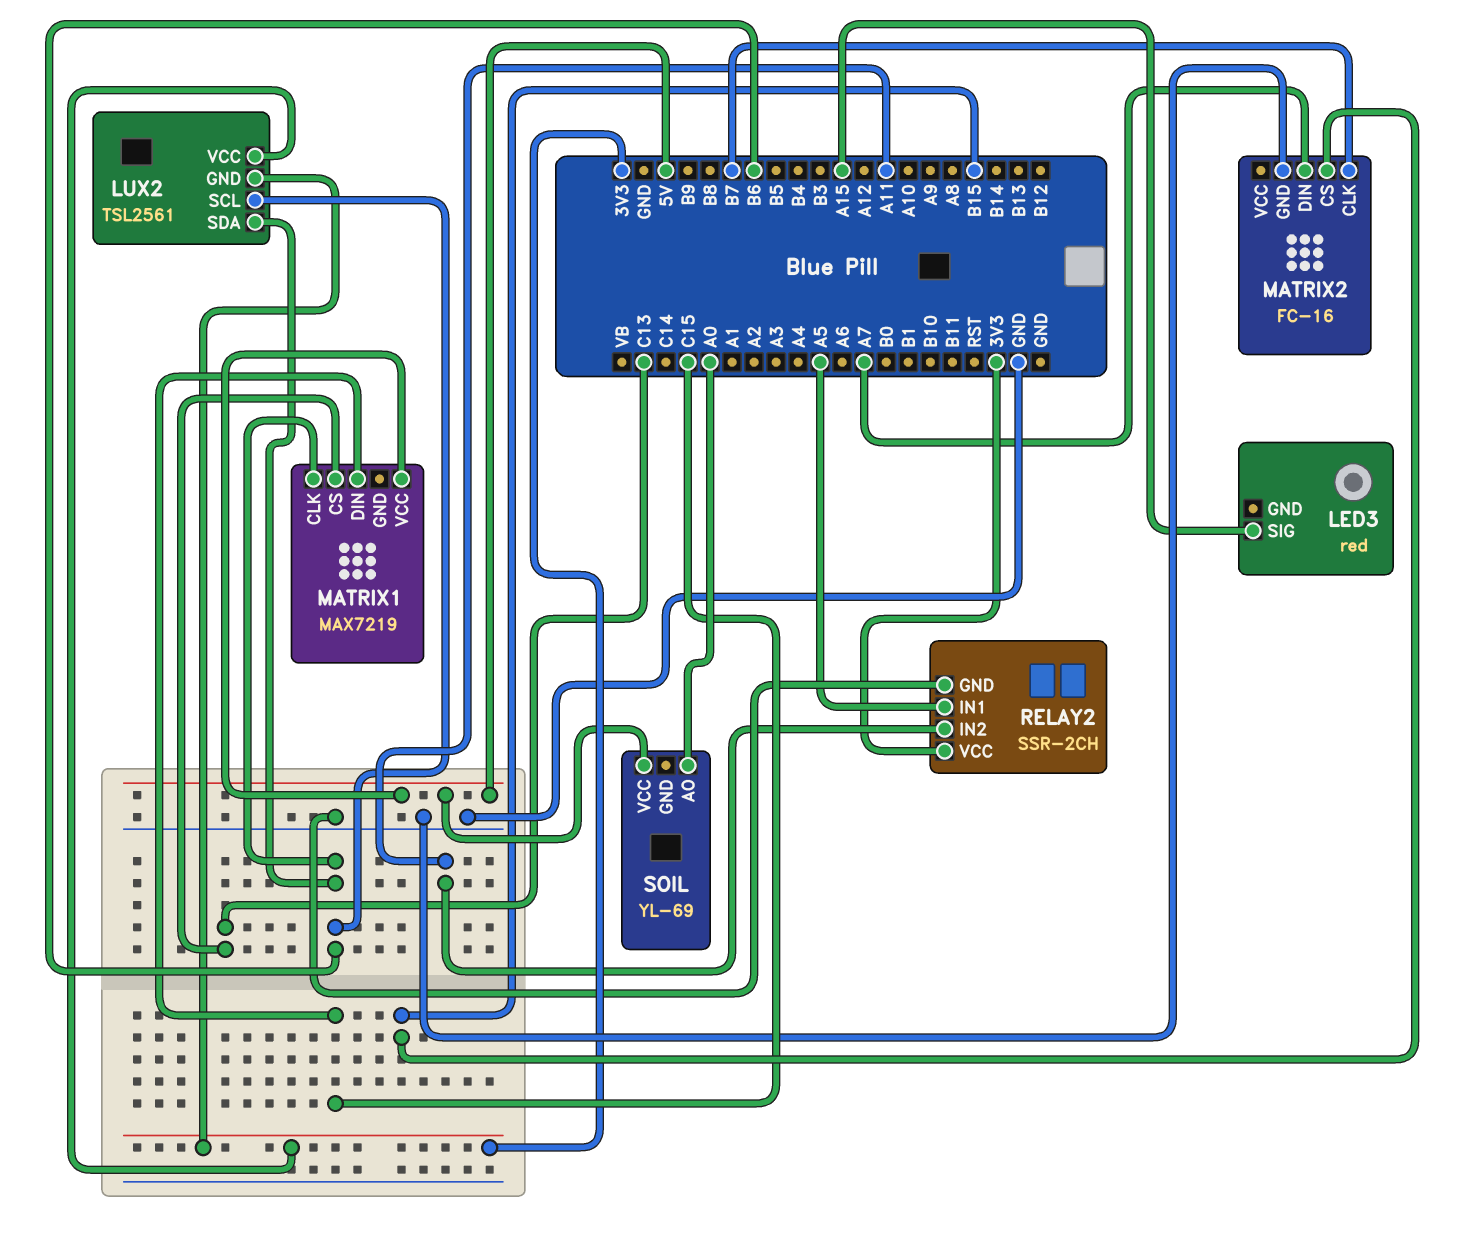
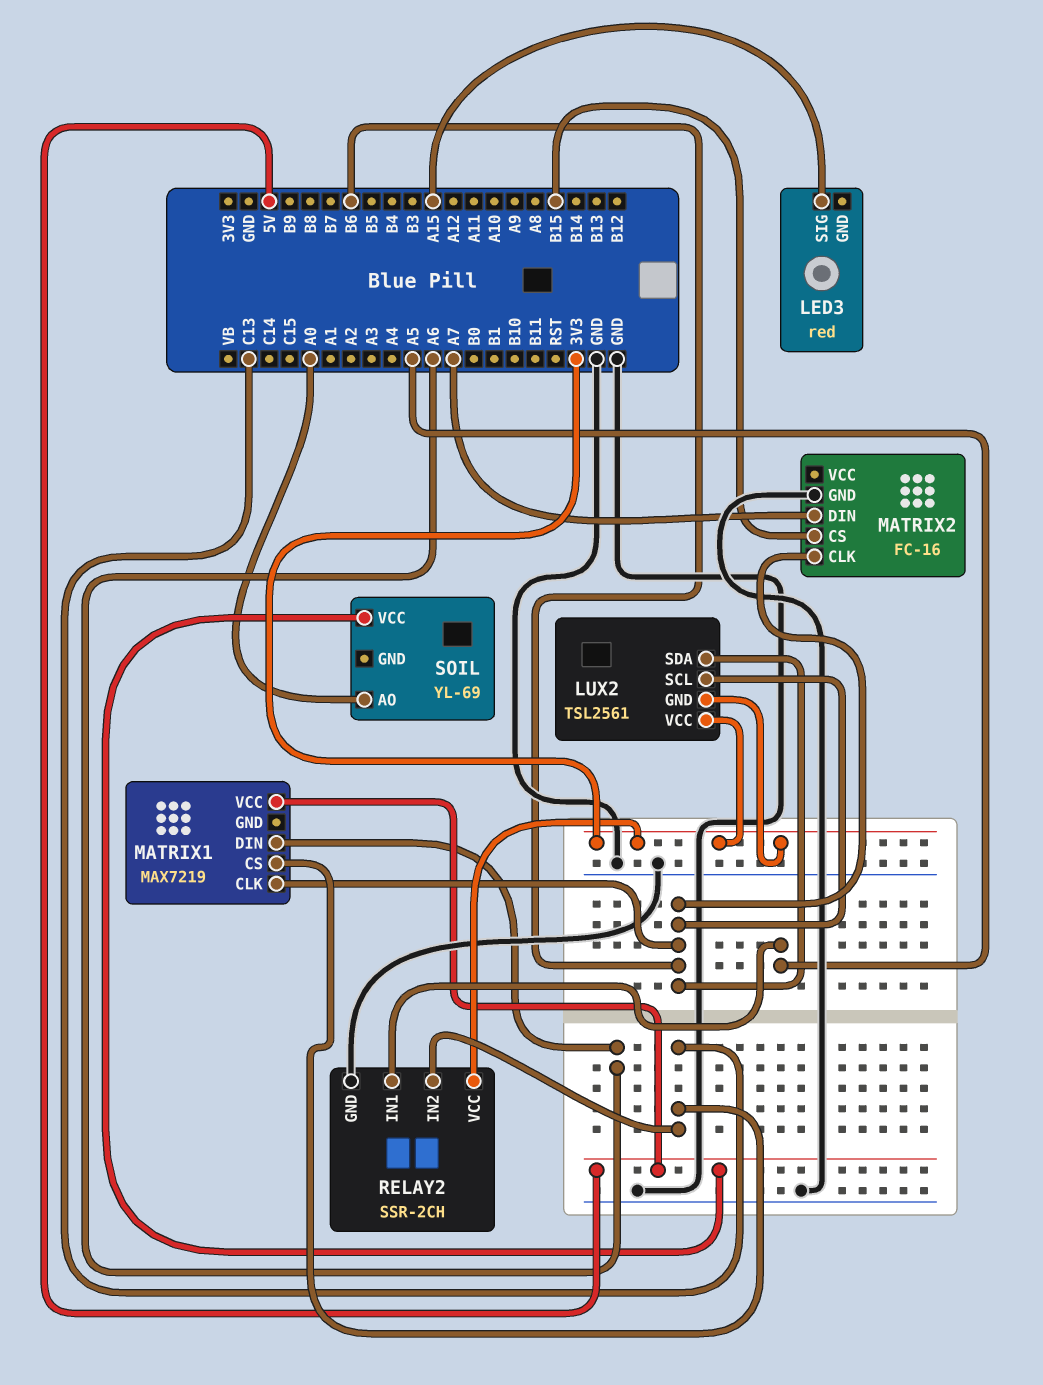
MATRIX1 pin DIN: C15 -> A6
MATRIX2 pin CLK: B7 -> B6
RELAY2 pin IN2: A11 -> C13

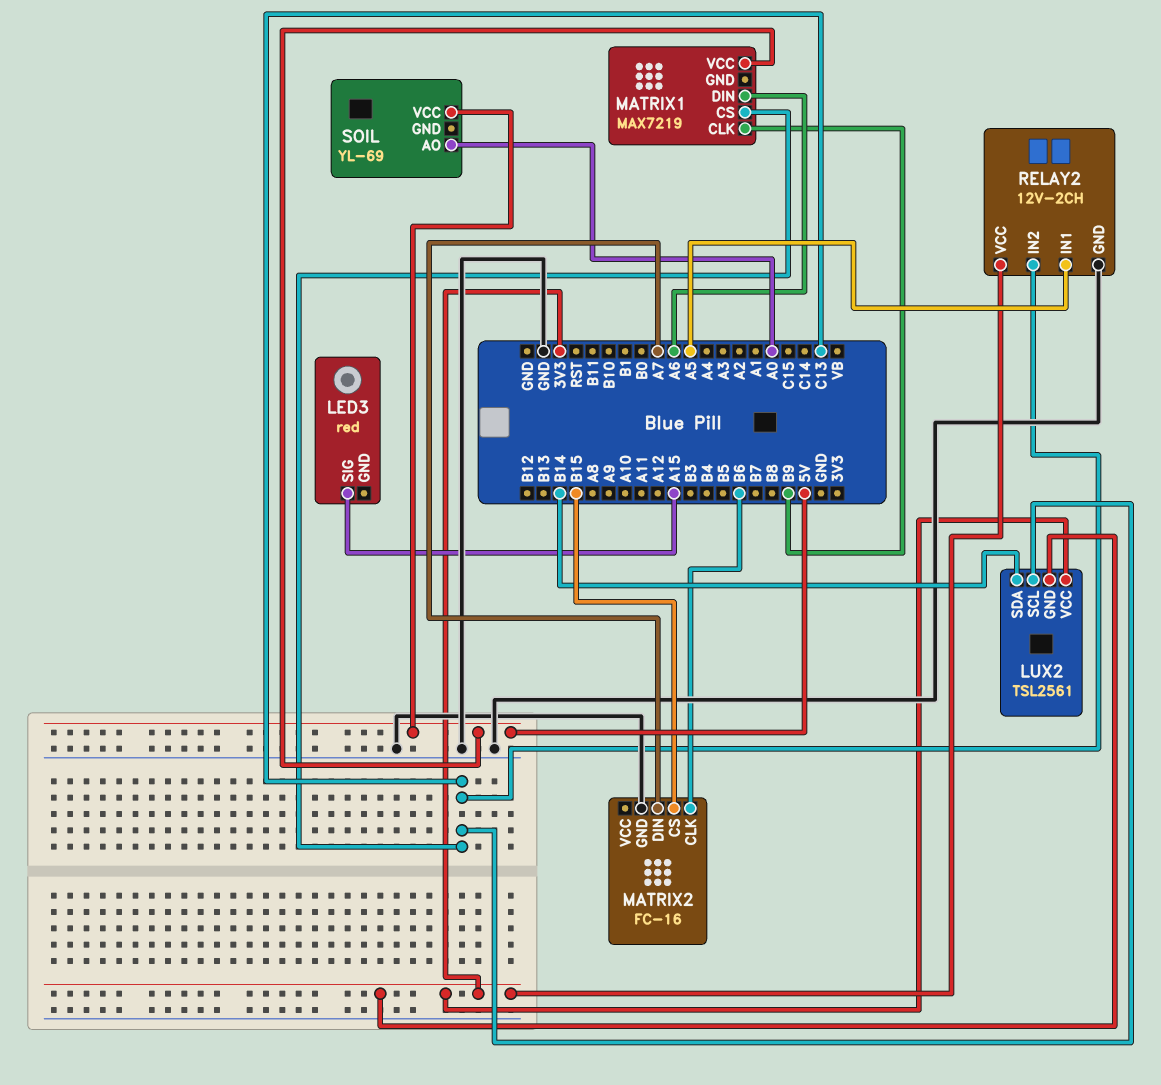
LUX2 pin SCL: B6 -> C13
LUX2 pin SDA: B6 -> B14
MATRIX1 pin CLK: B6 -> B9
RELAY2: SSR-2CH -> 12V-2CH

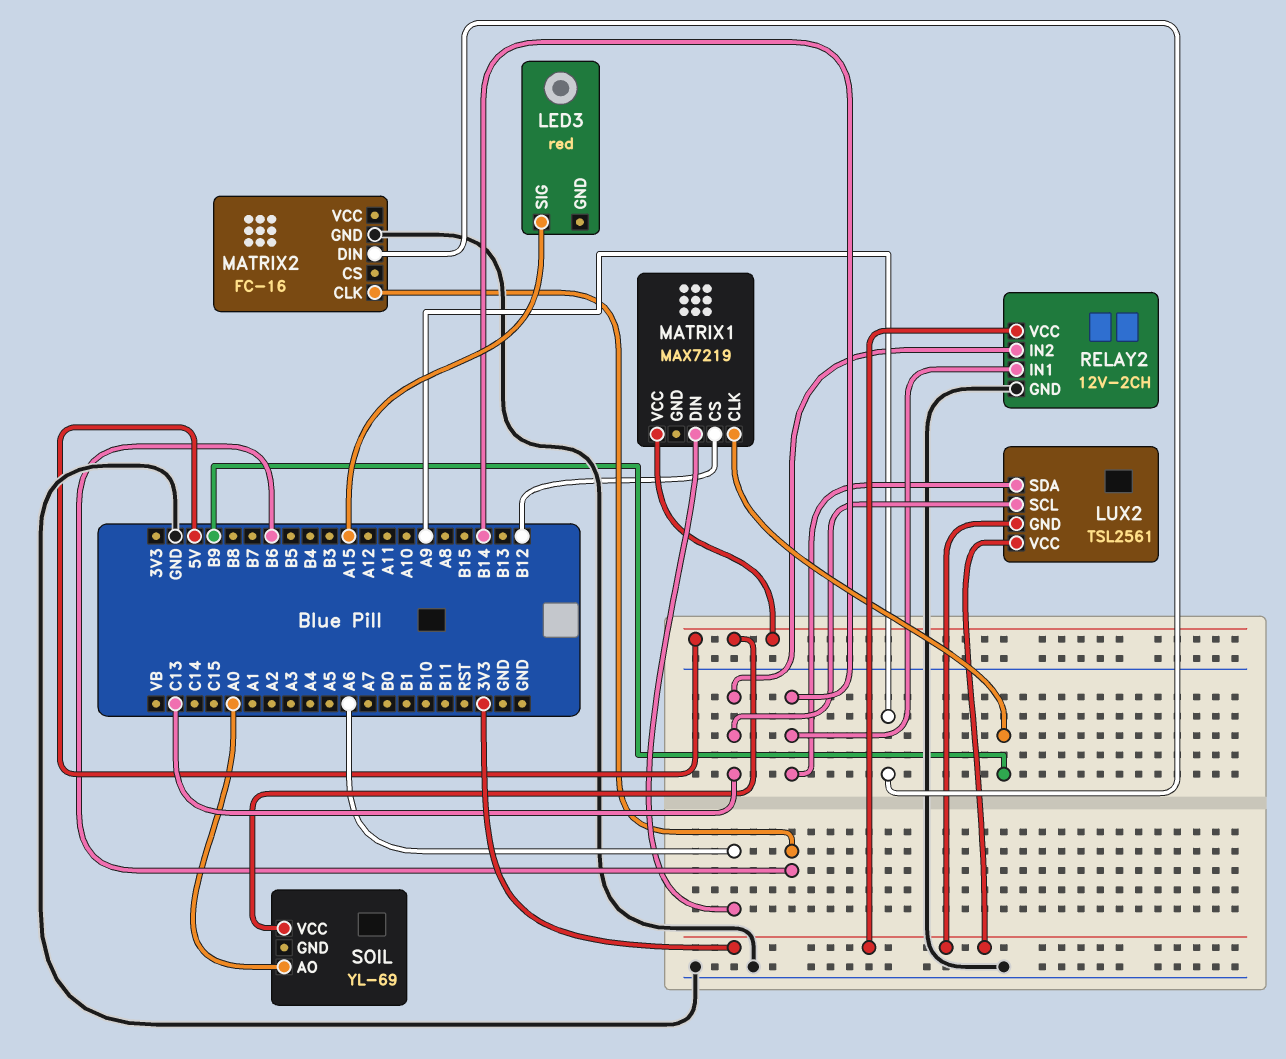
MATRIX1 pin CS: C13 -> B12
MATRIX2 pin CS: B15 -> none
MATRIX2 pin DIN: A7 -> A9
RELAY2 pin IN1: A5 -> B14

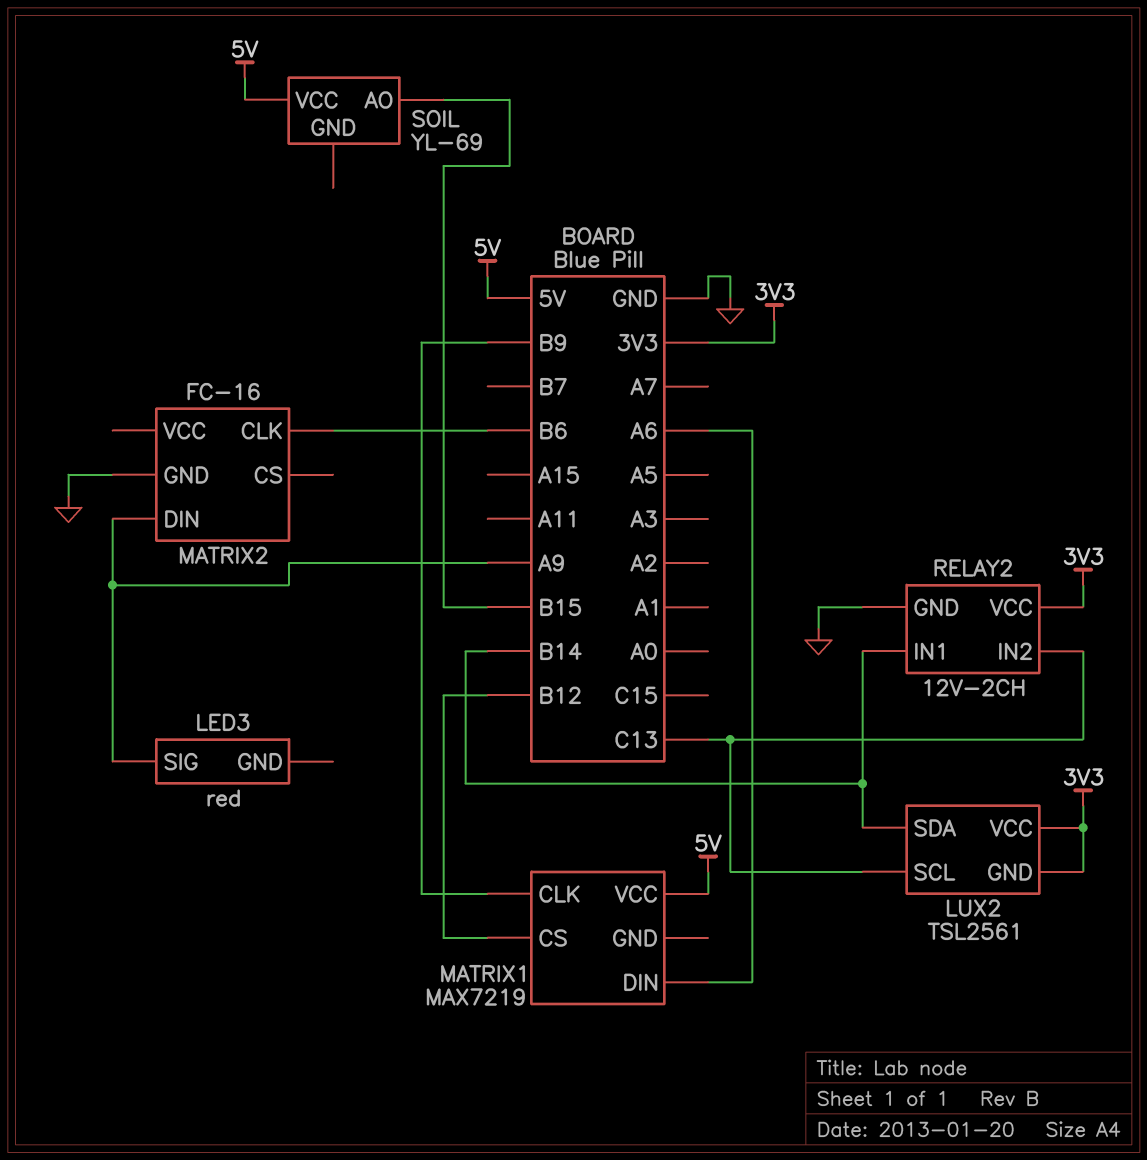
LED3 pin SIG: A15 -> A9
SOIL pin AO: A0 -> B15

